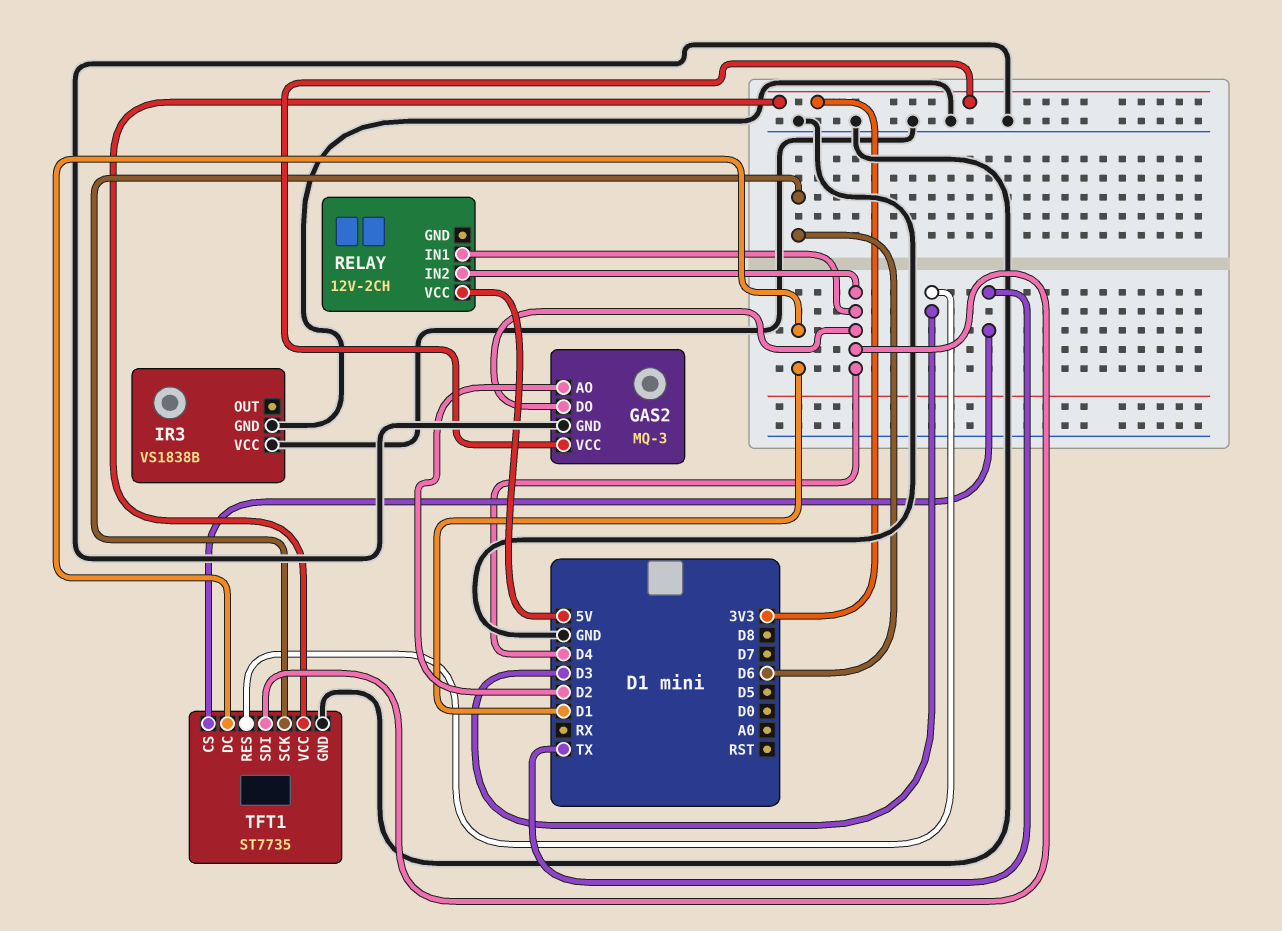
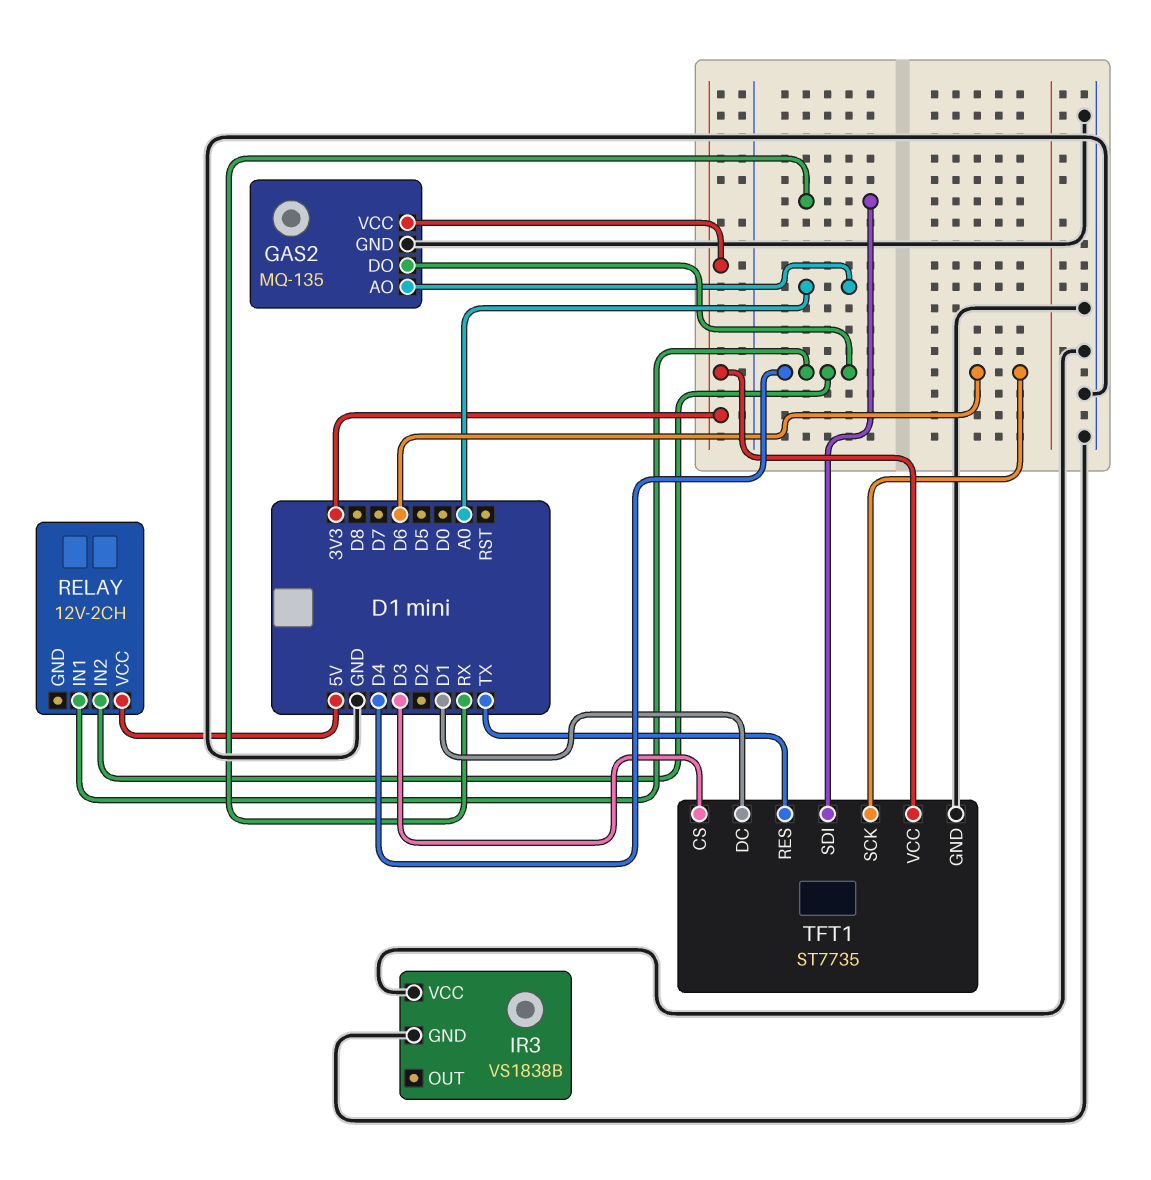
GAS2: MQ-3 -> MQ-135
GAS2 pin AO: D2 -> A0
TFT1 pin CS: TX -> D3
TFT1 pin RES: D3 -> TX
TFT1 pin SDI: D4 -> RX

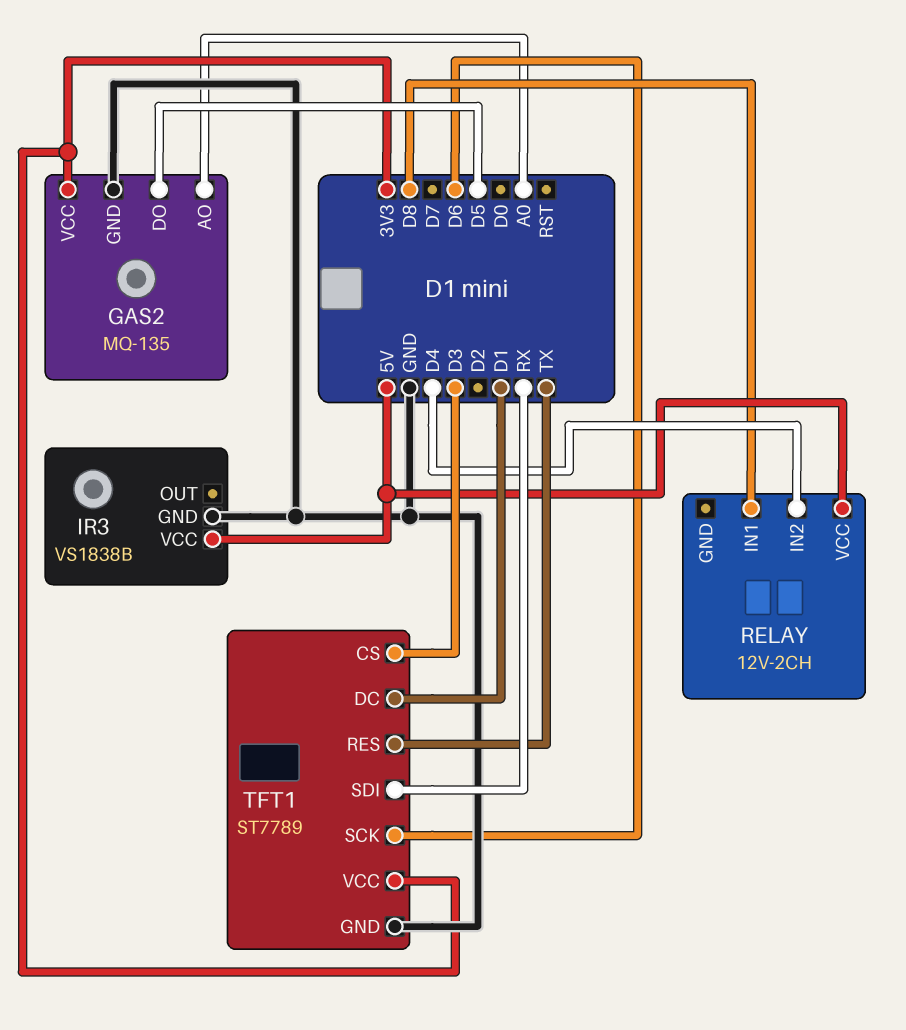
GAS2 pin DO: D4 -> D5
IR3 pin VCC: GND -> 5V
RELAY pin IN1: D4 -> D8
TFT1: ST7735 -> ST7789

